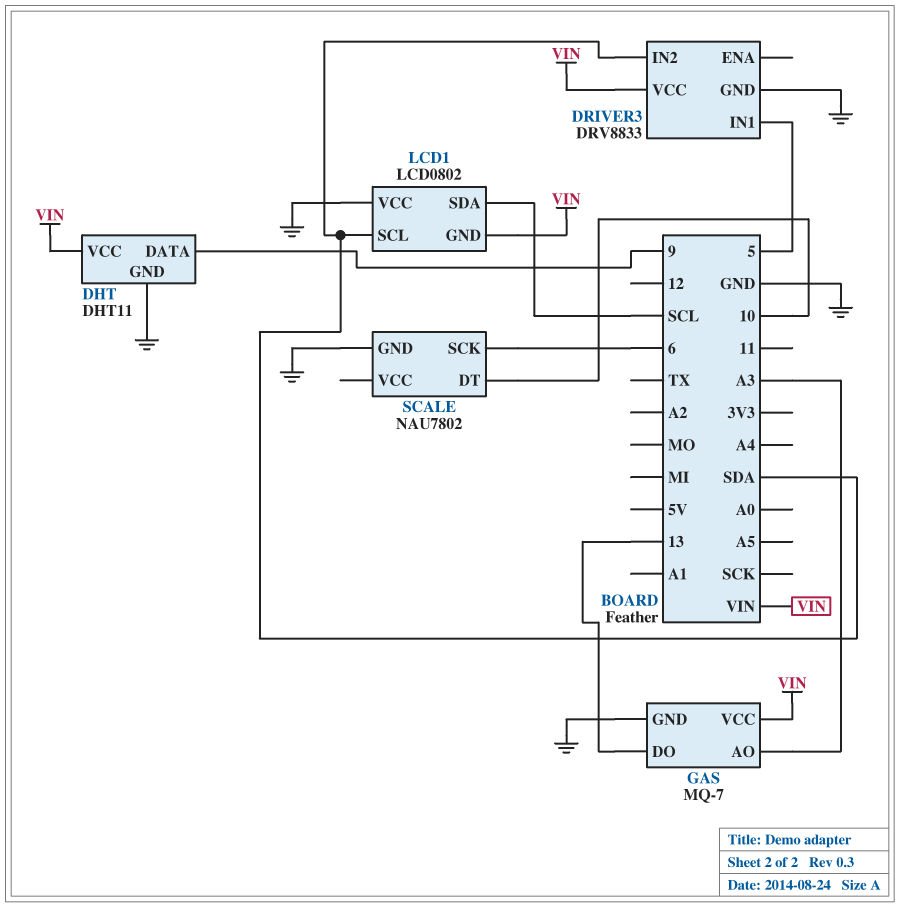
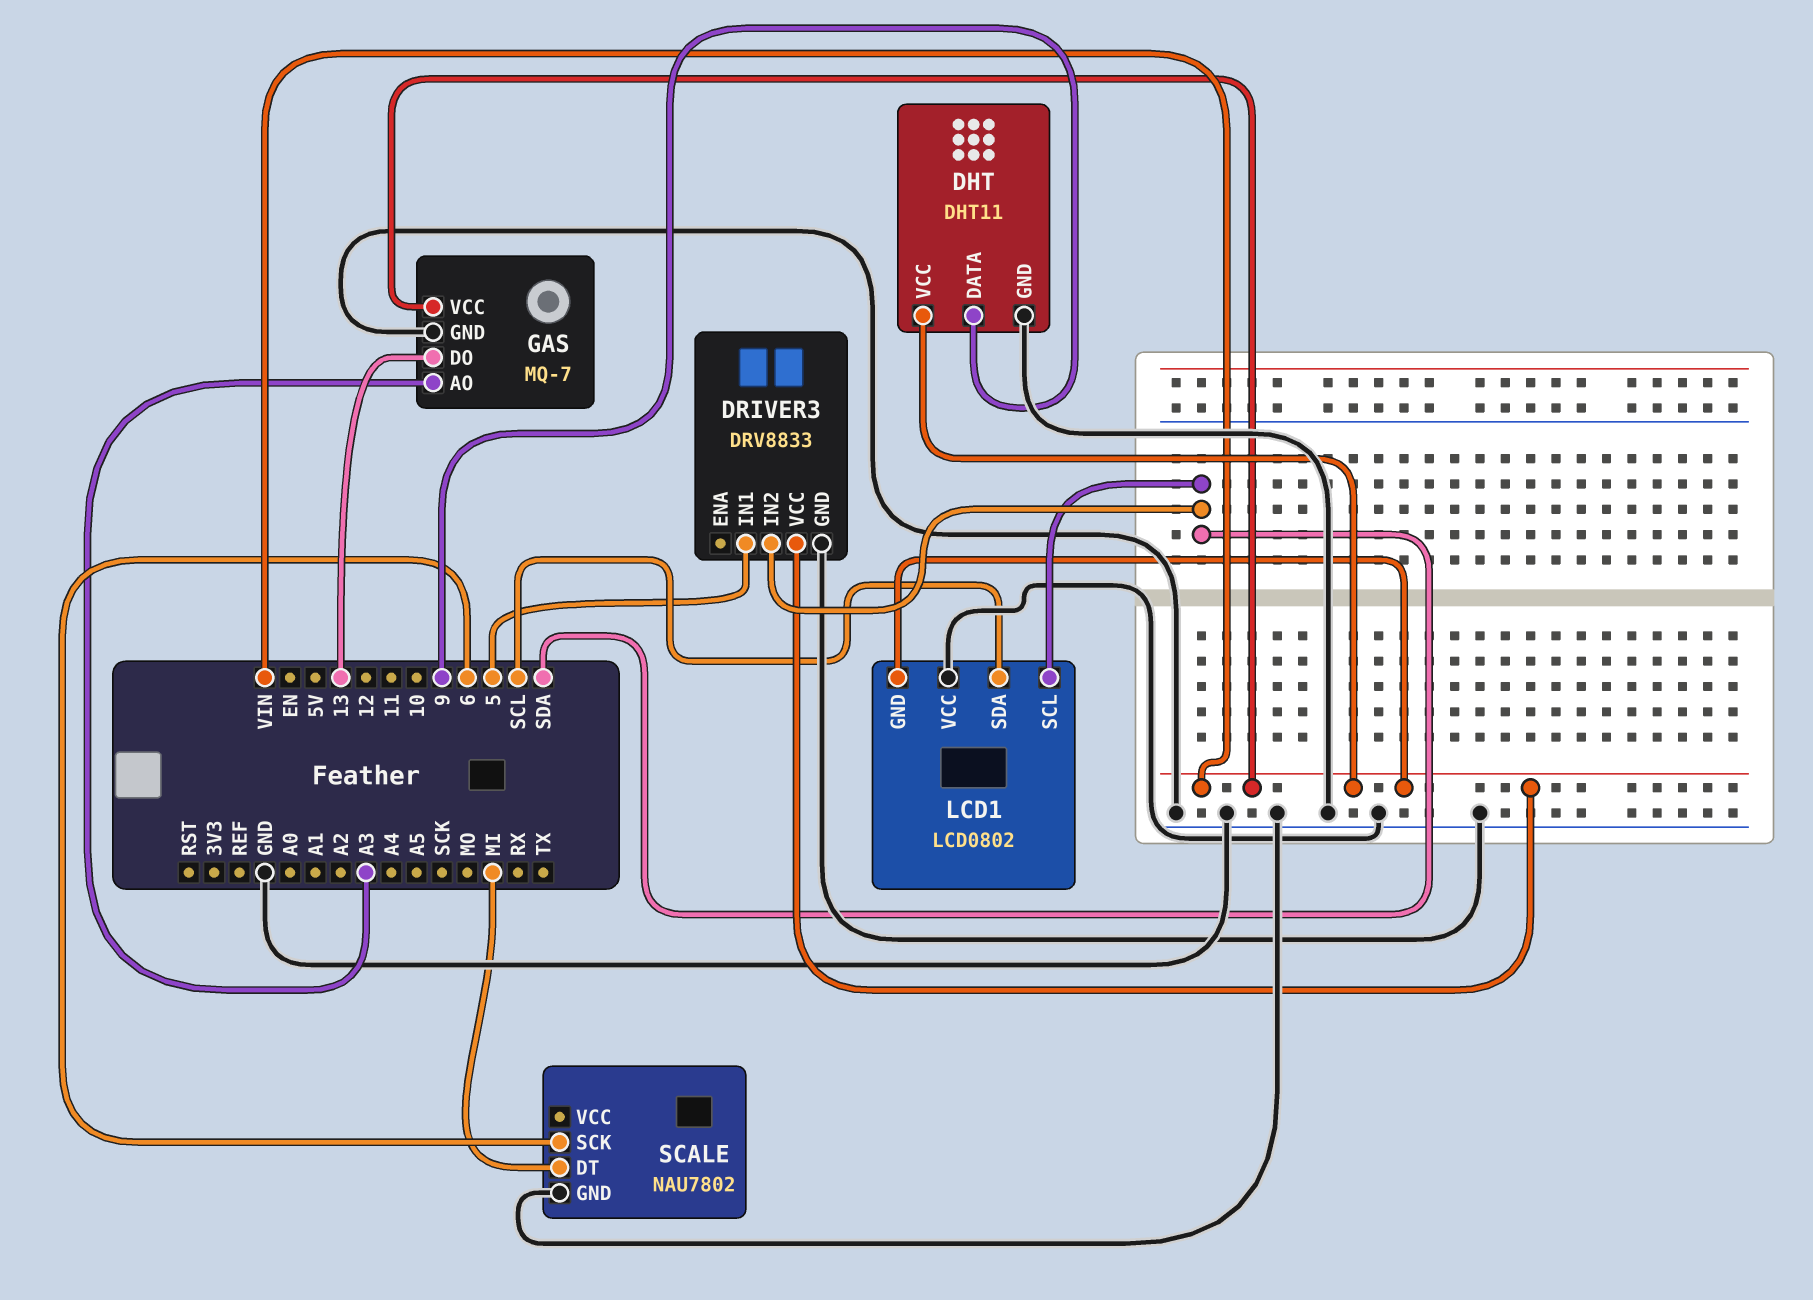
SCALE pin DT: 10 -> MI

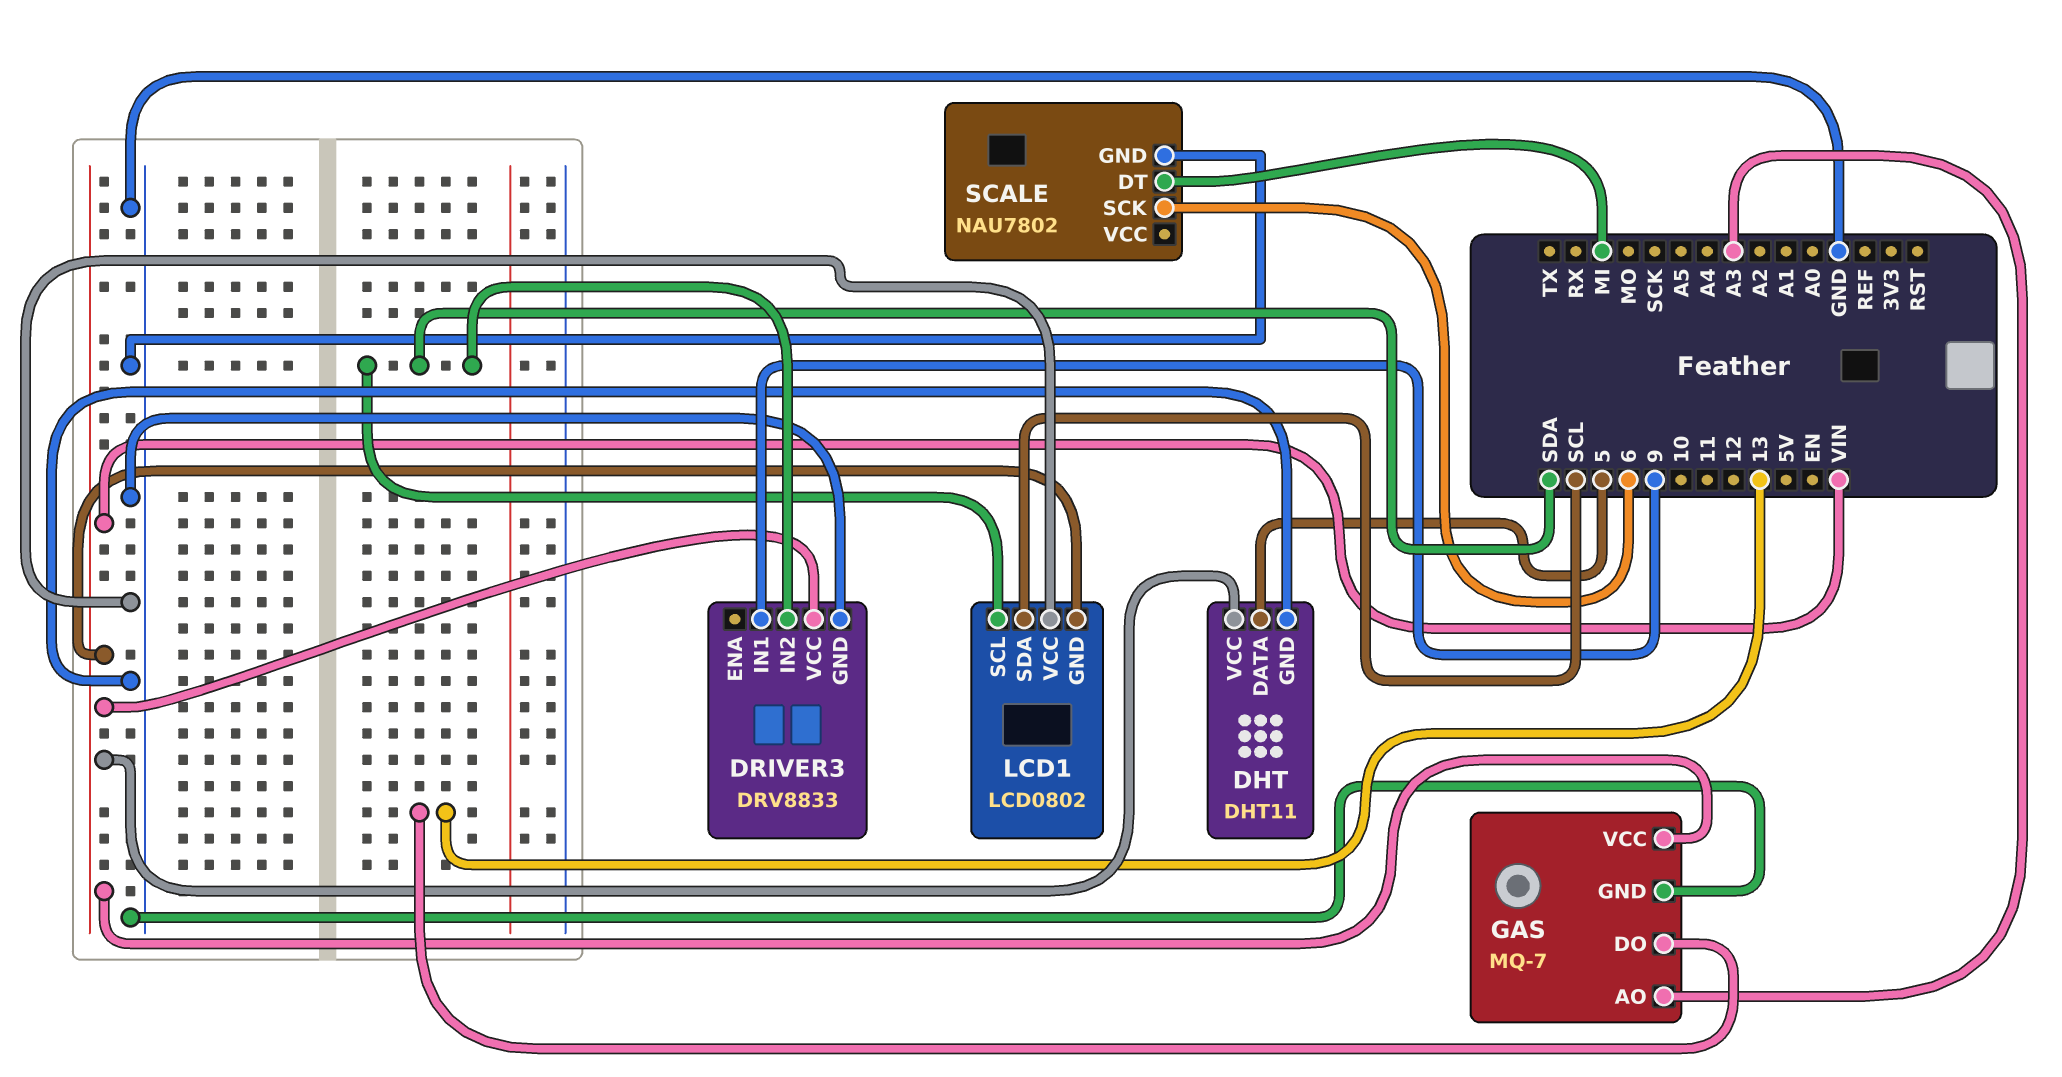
DHT pin DATA: 9 -> 5
DRIVER3 pin IN1: 5 -> 9

